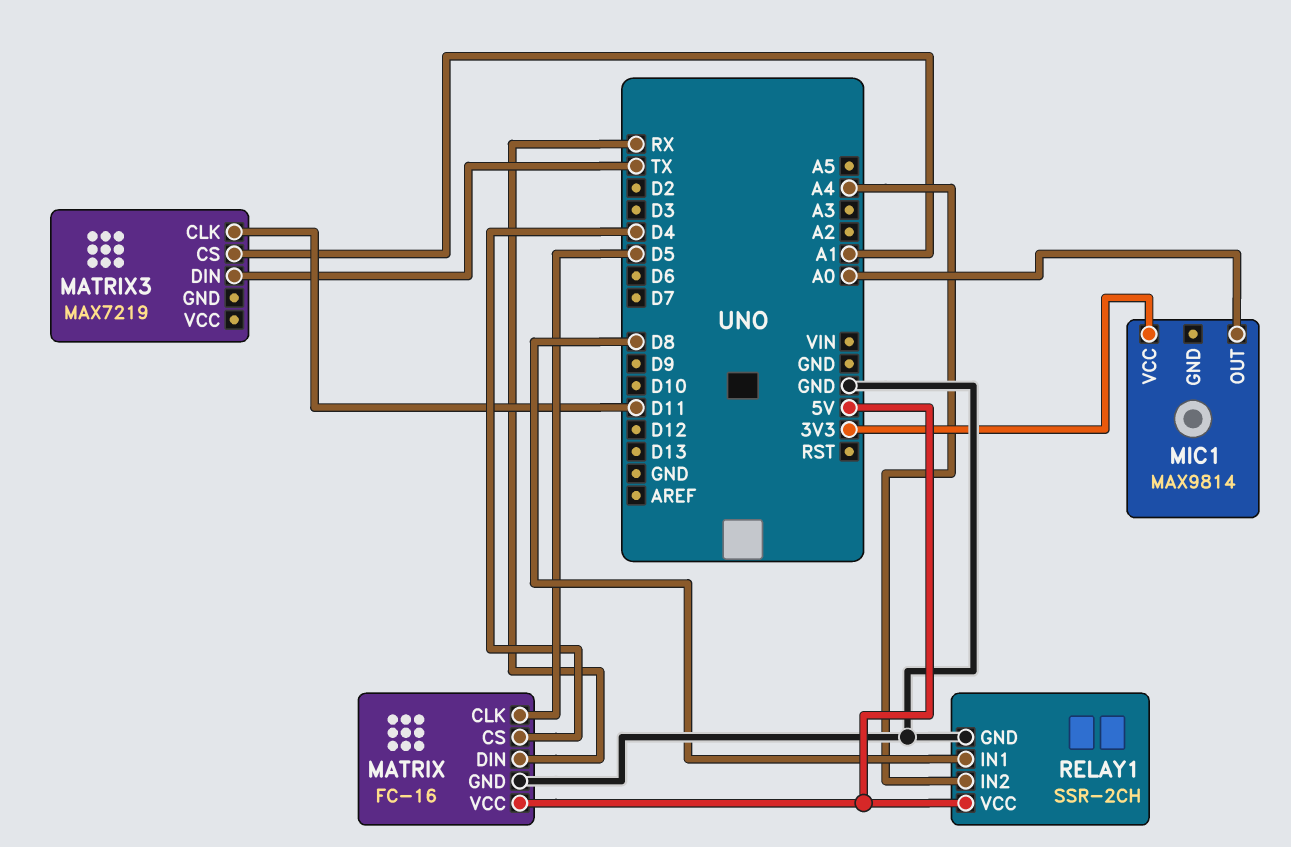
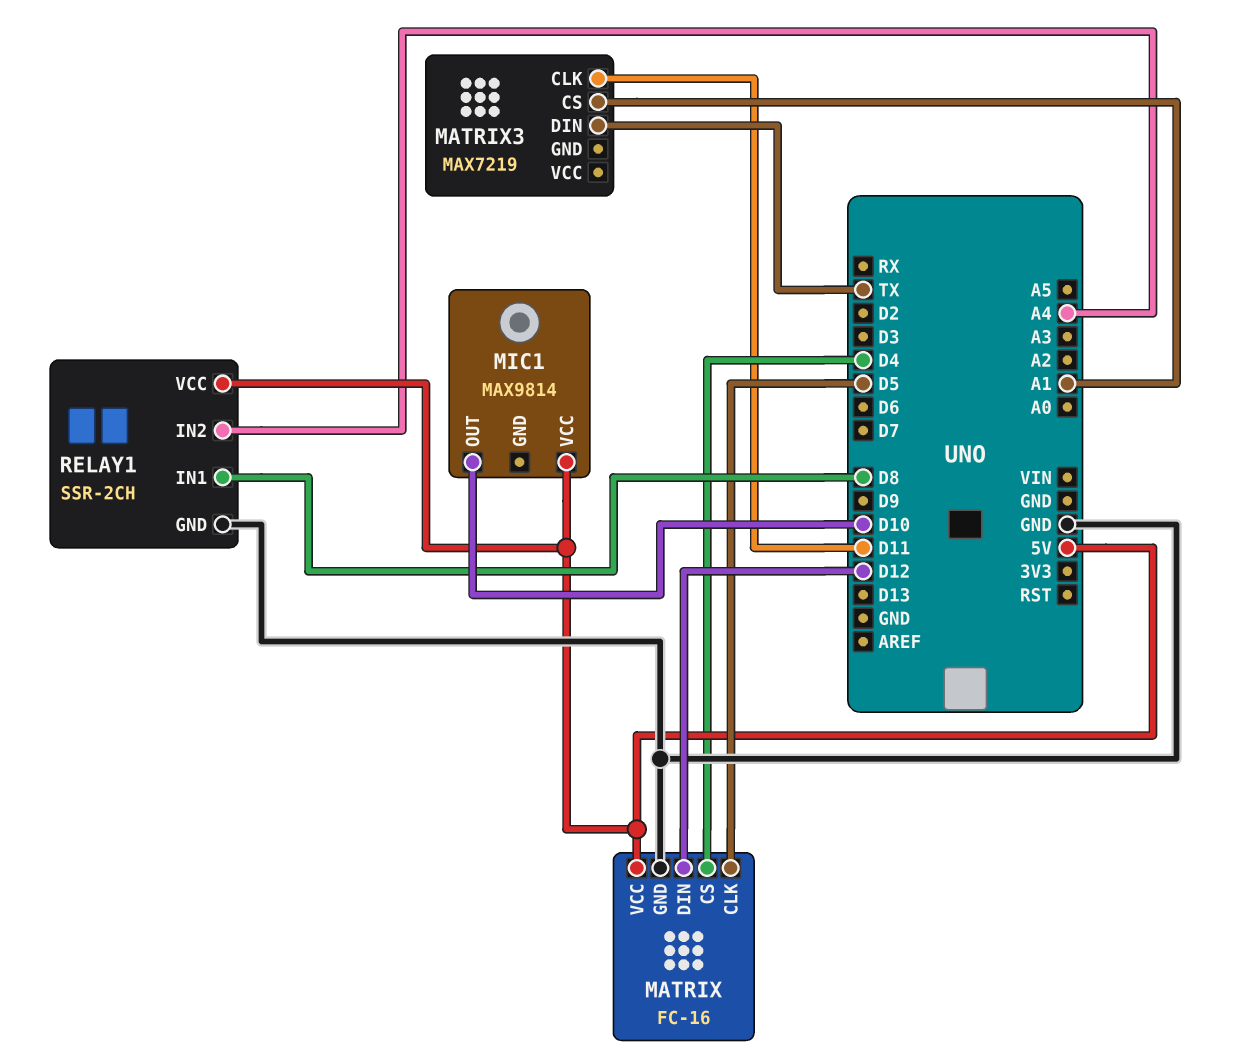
MATRIX pin DIN: RX -> D12
MIC1 pin OUT: A0 -> D10
MIC1 pin VCC: 3V3 -> 5V

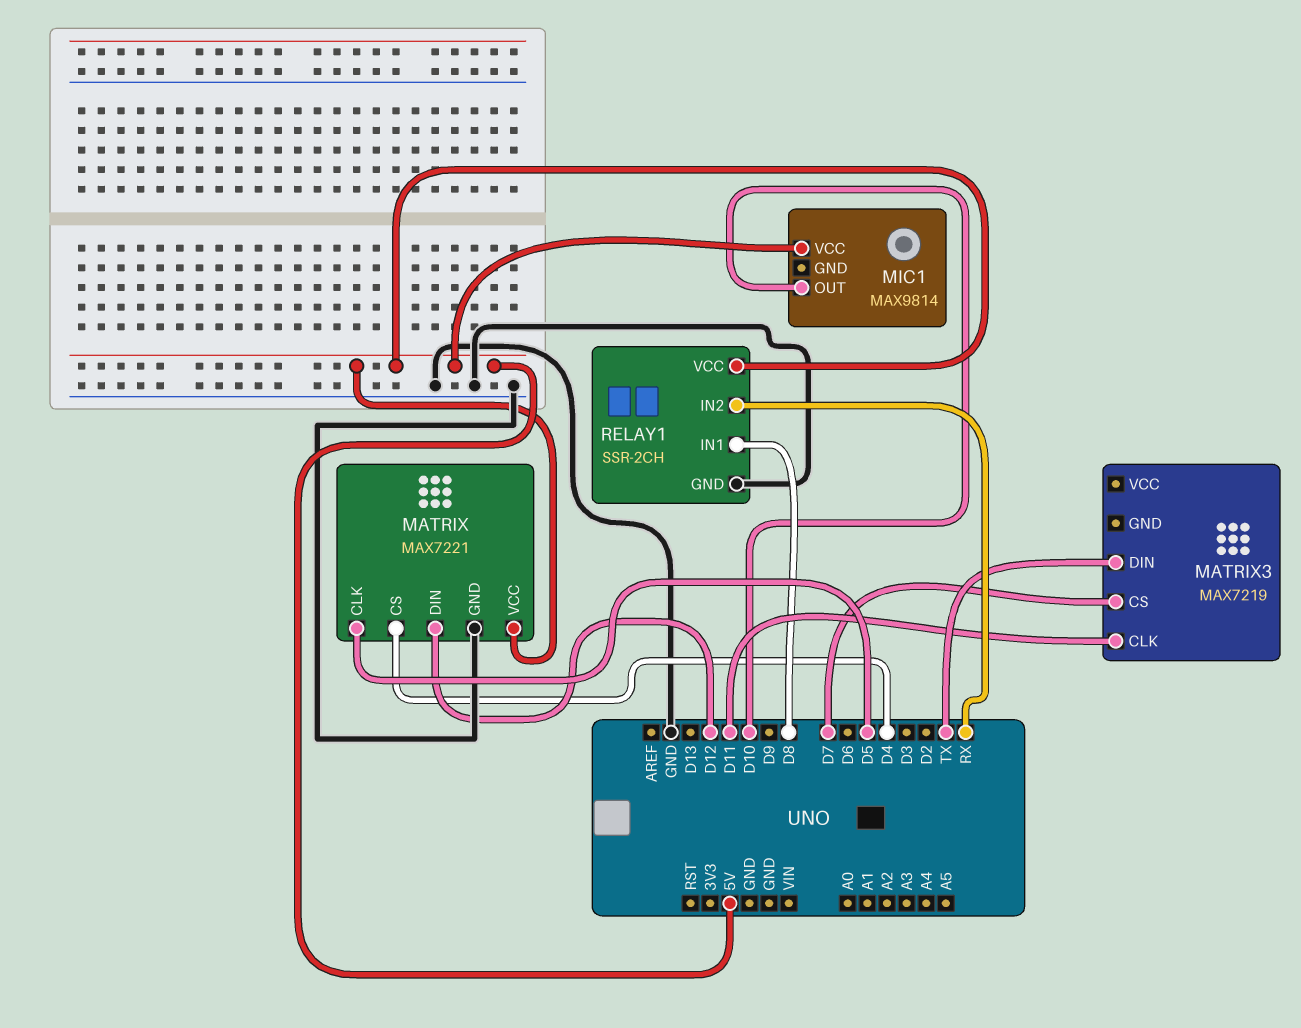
MATRIX: FC-16 -> MAX7221
MATRIX3 pin CS: A1 -> D7
RELAY1 pin IN2: A4 -> RX

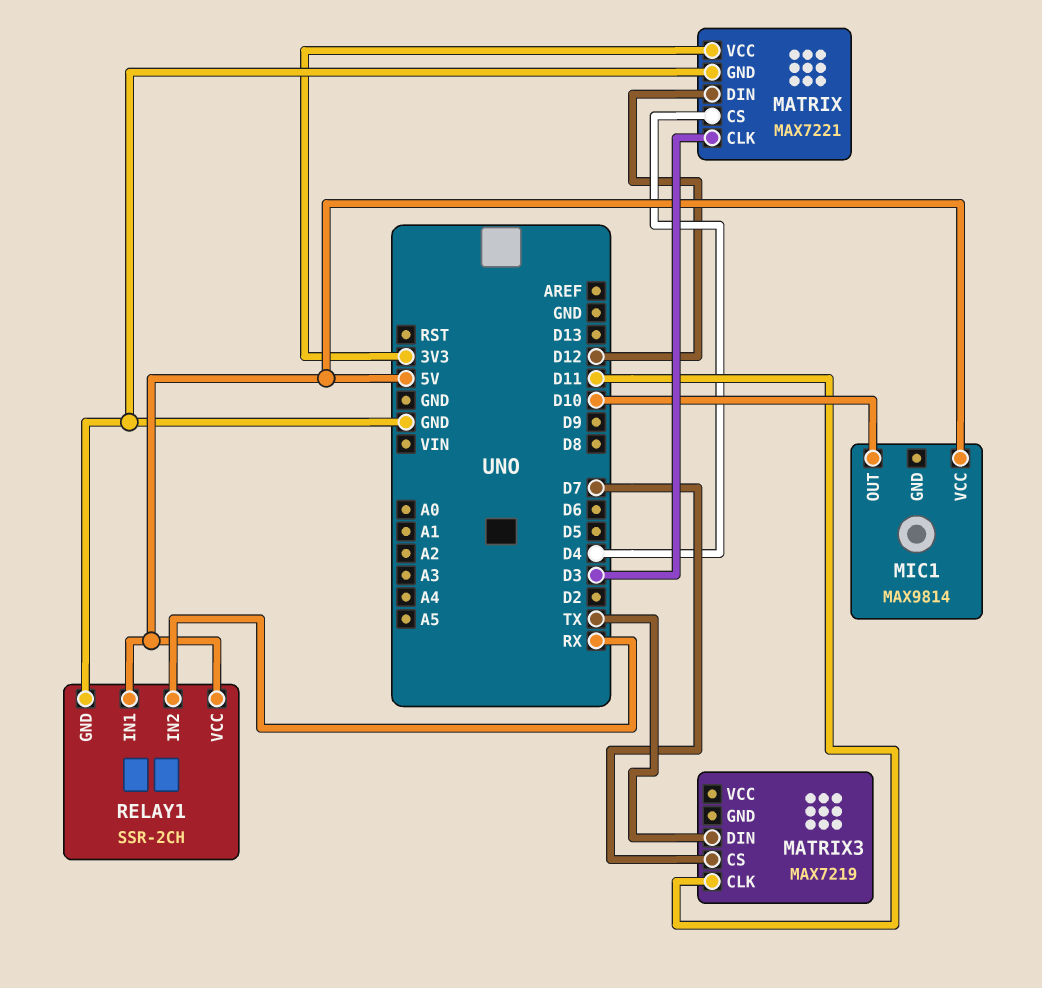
MATRIX pin CLK: D5 -> D3
MATRIX pin VCC: 5V -> 3V3
RELAY1 pin IN1: D8 -> 5V

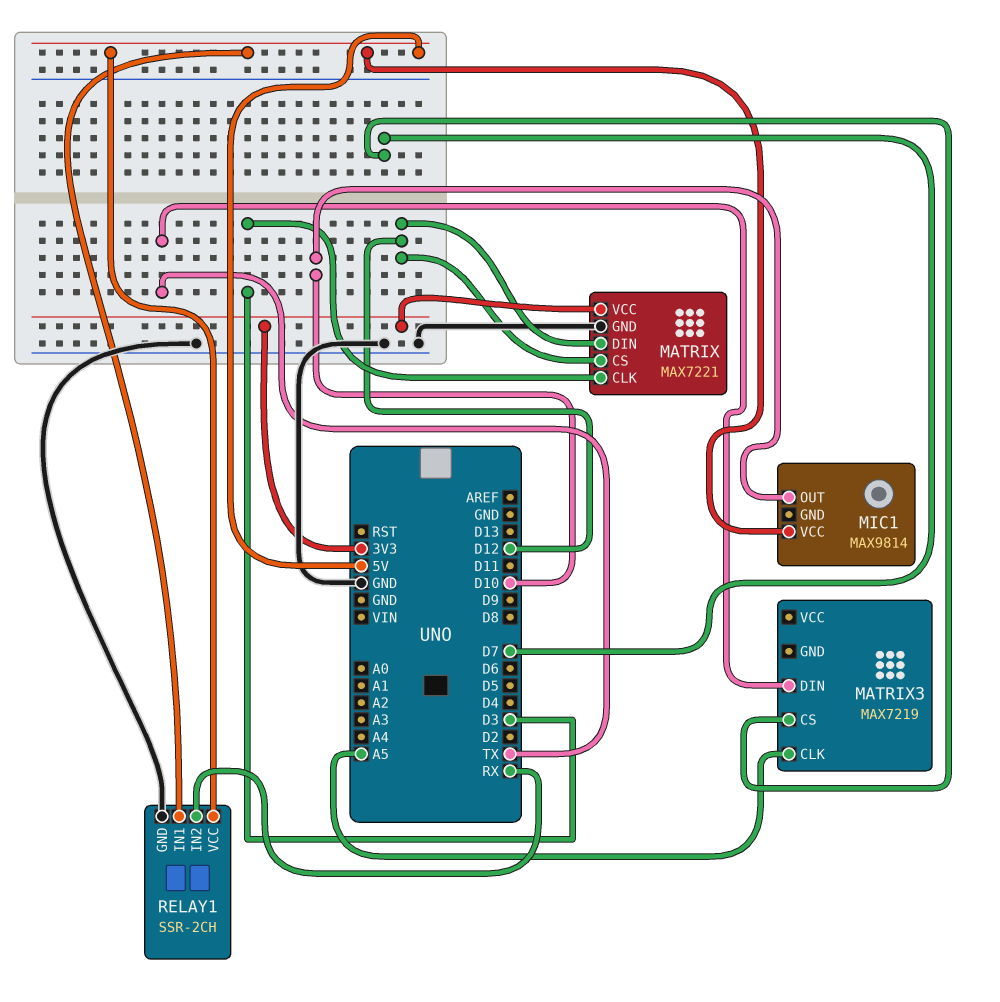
MATRIX pin CS: D4 -> D12
MATRIX3 pin CLK: D11 -> A5

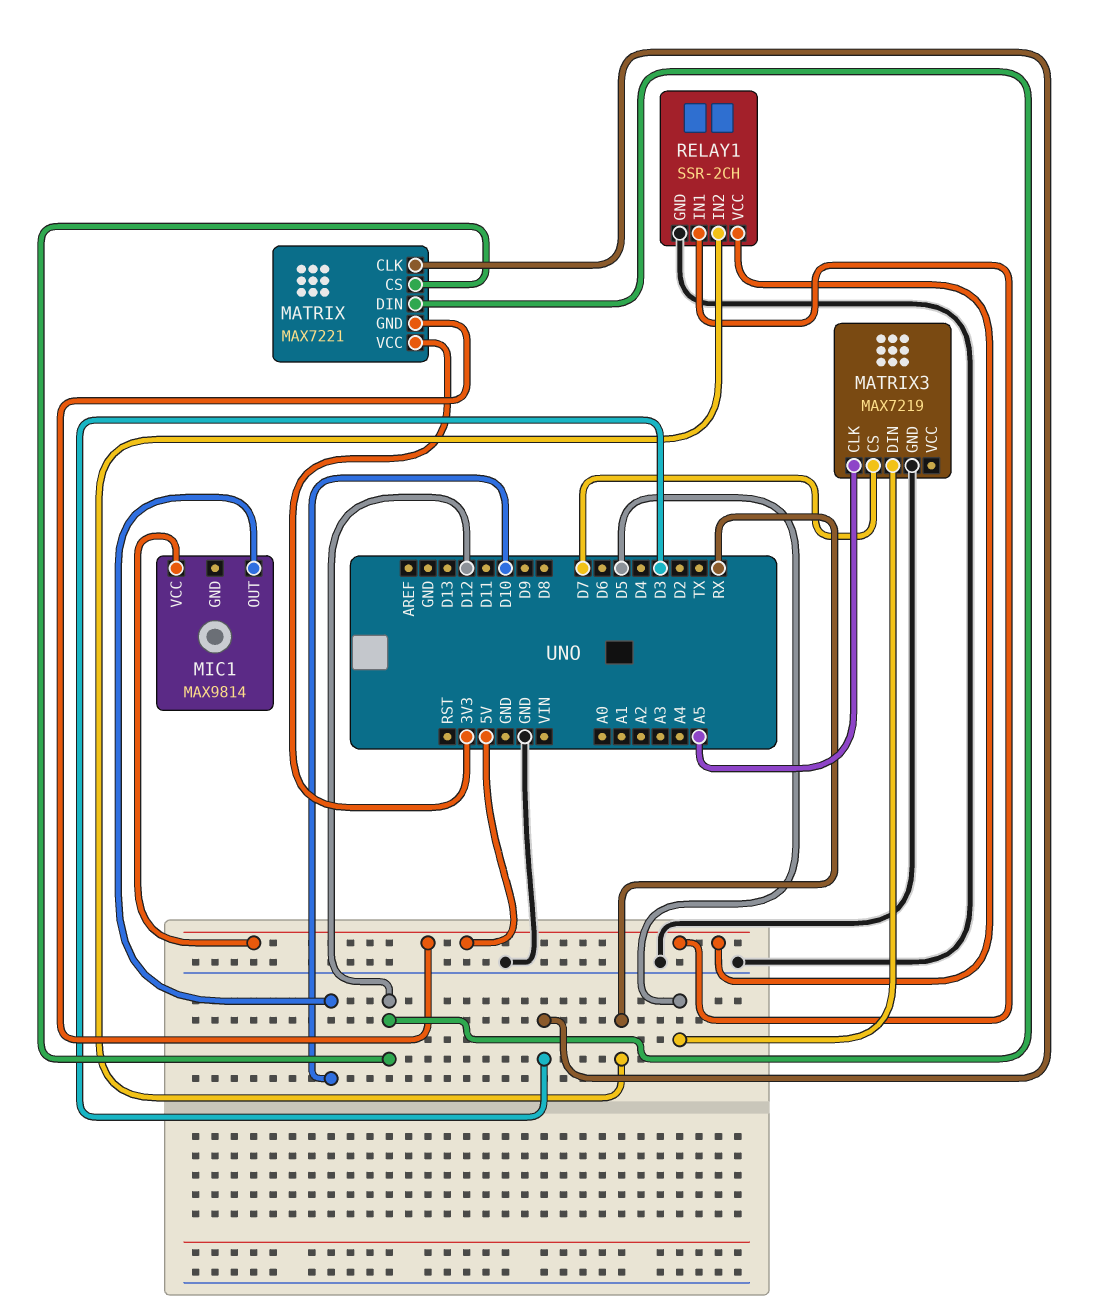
MATRIX pin GND: GND -> 5V
MATRIX3 pin DIN: TX -> D5
MATRIX3 pin GND: none -> GND

